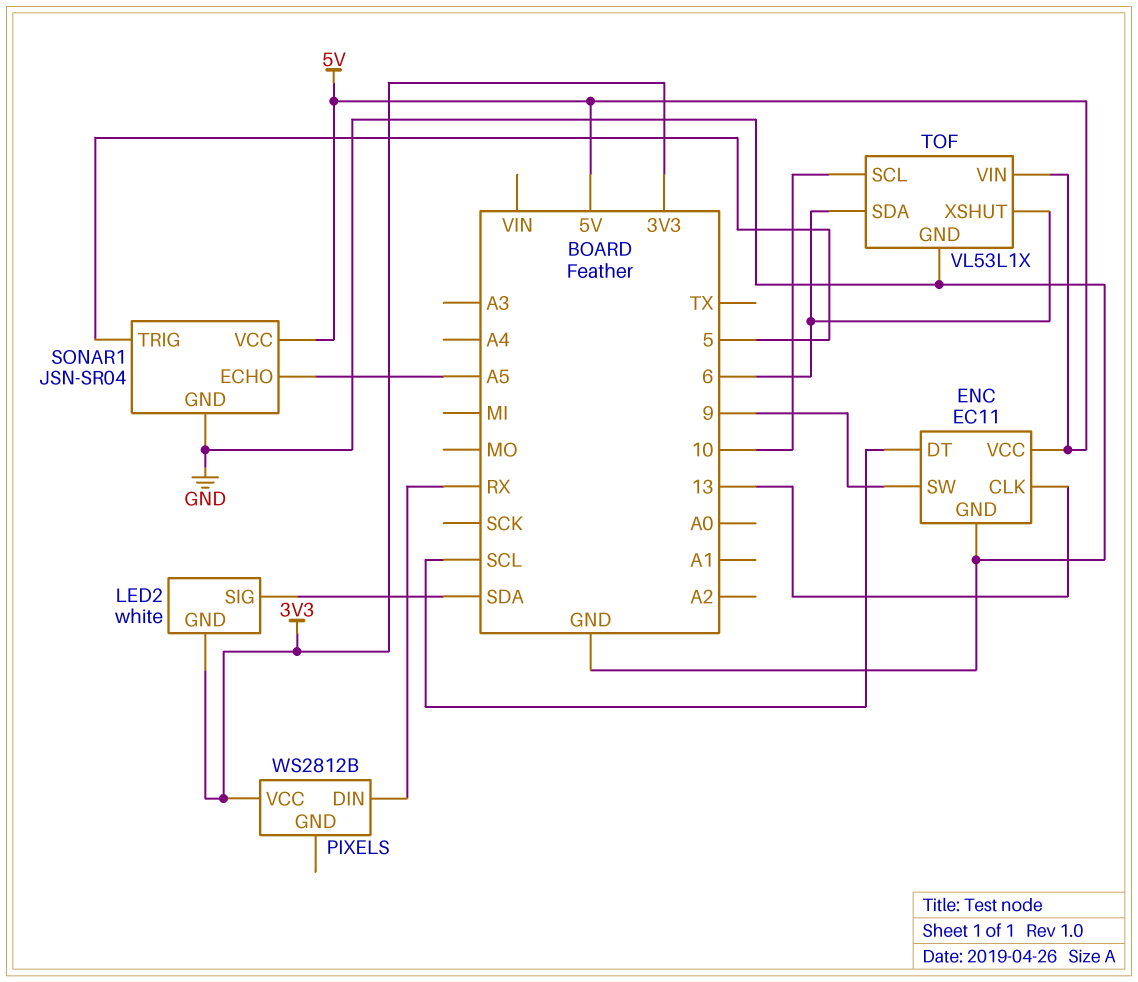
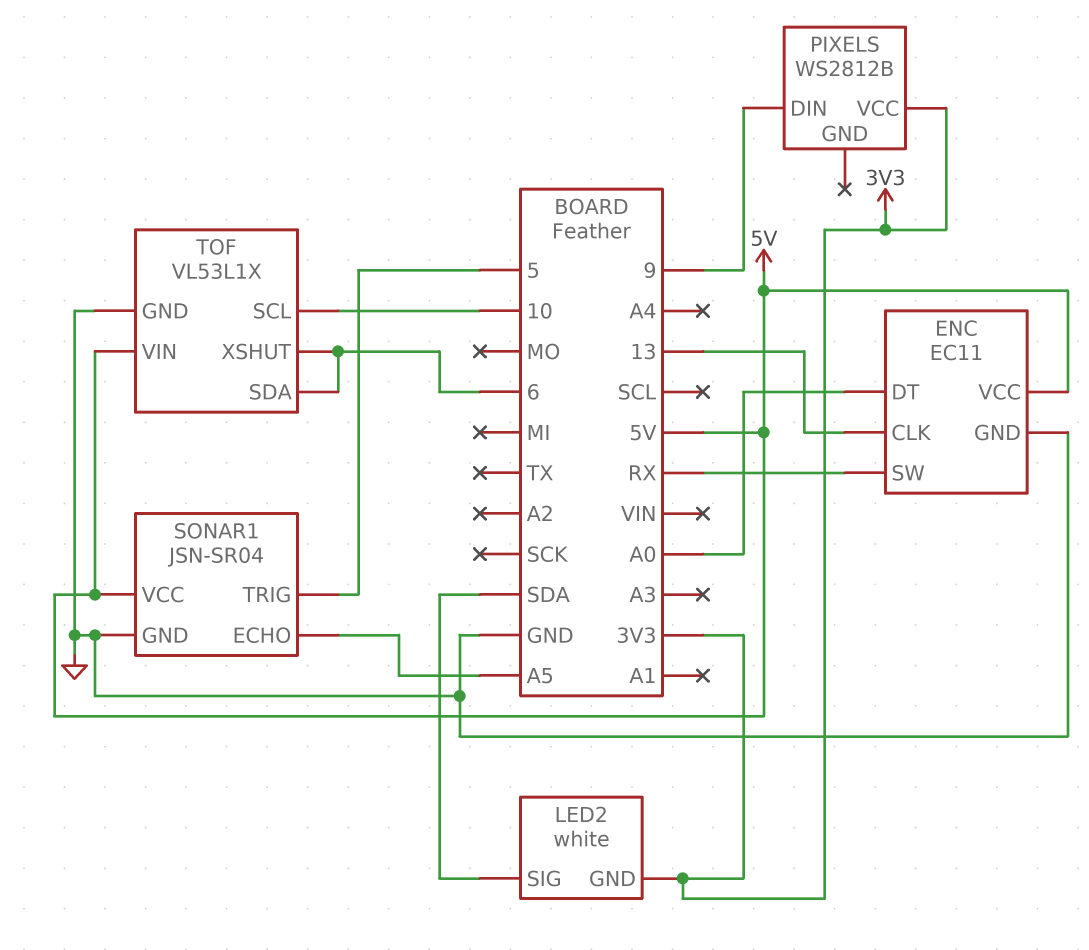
ENC pin DT: SCL -> A0
ENC pin SW: 9 -> RX
PIXELS pin DIN: RX -> 9

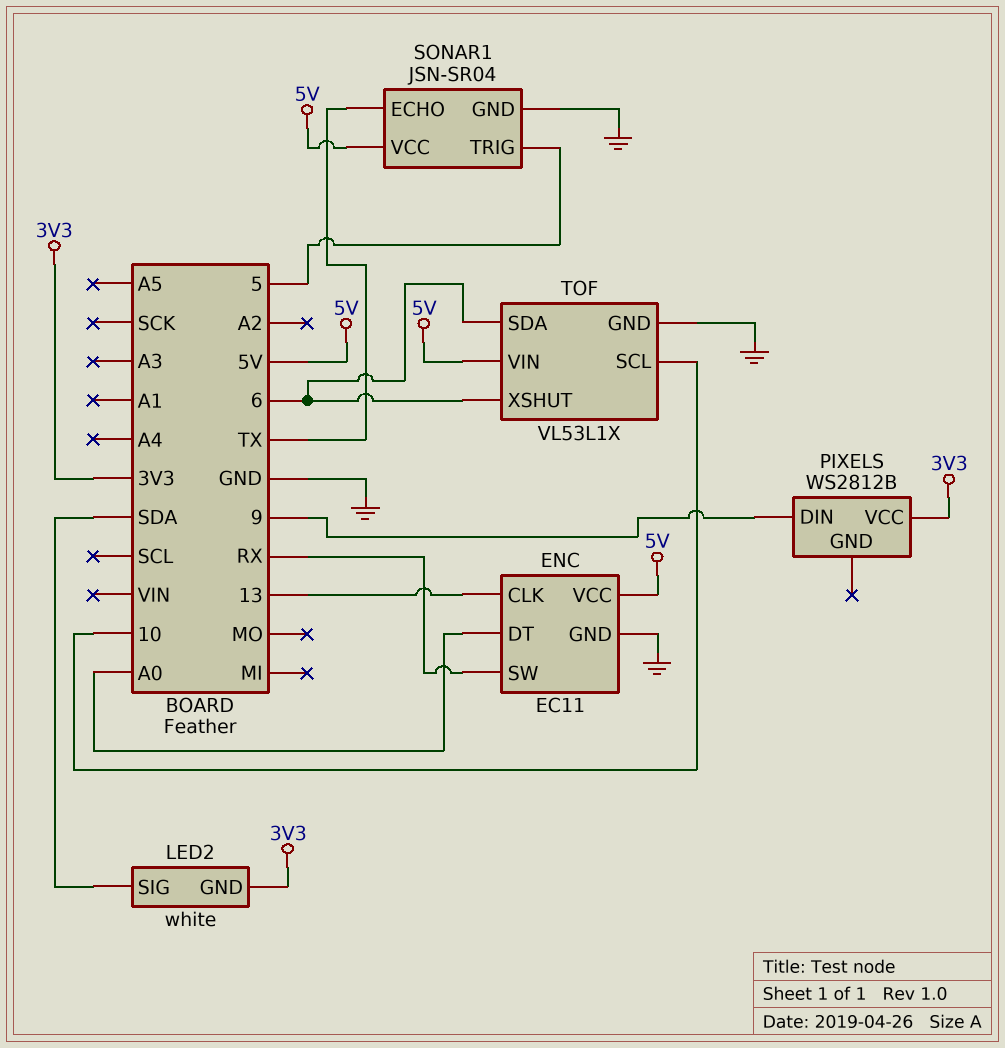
SONAR1 pin ECHO: A5 -> TX

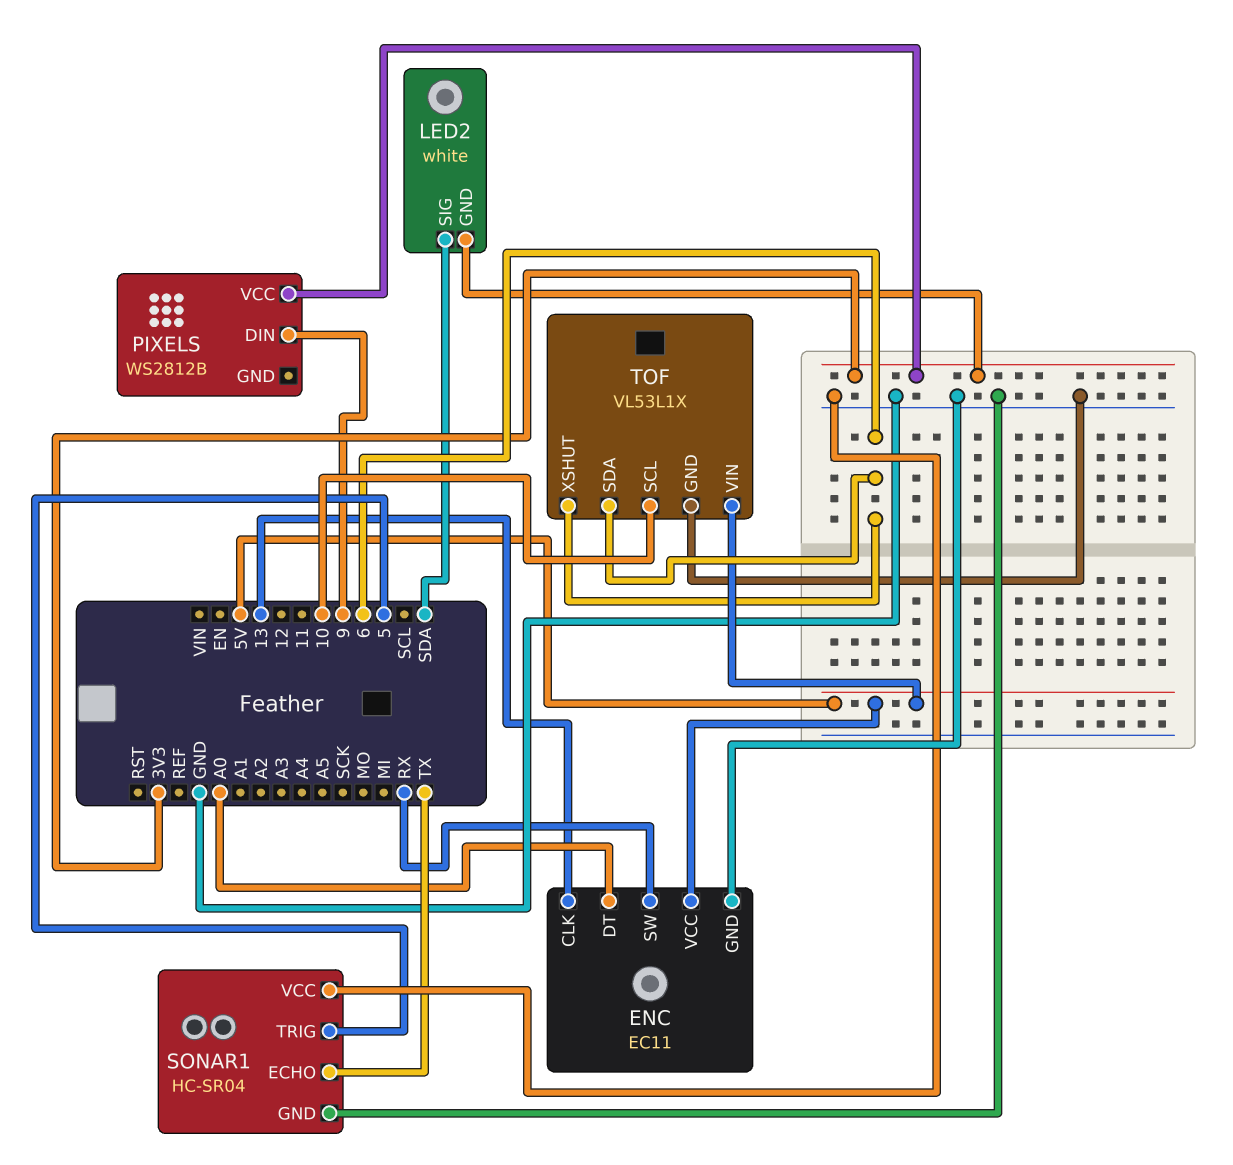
SONAR1: JSN-SR04 -> HC-SR04
SONAR1 pin VCC: 5V -> GND

